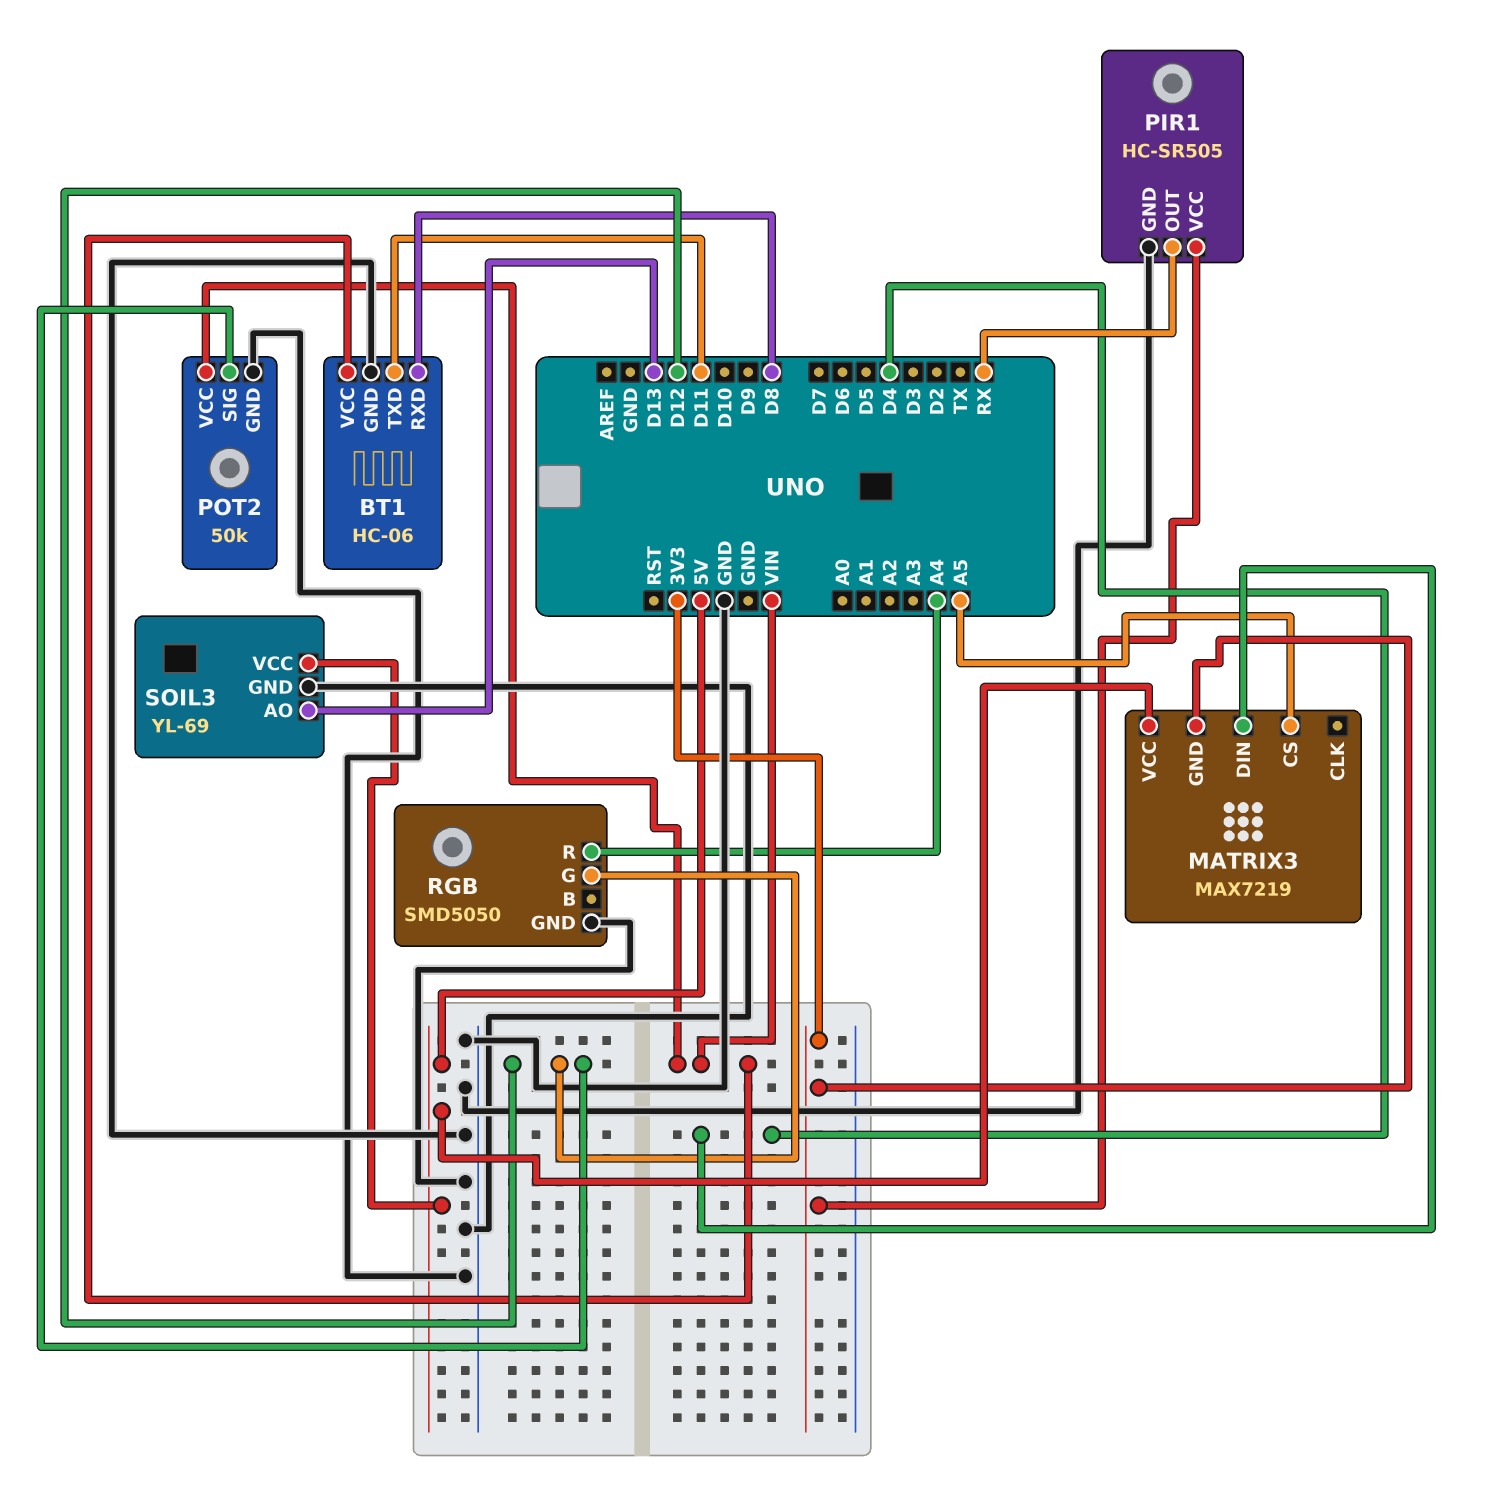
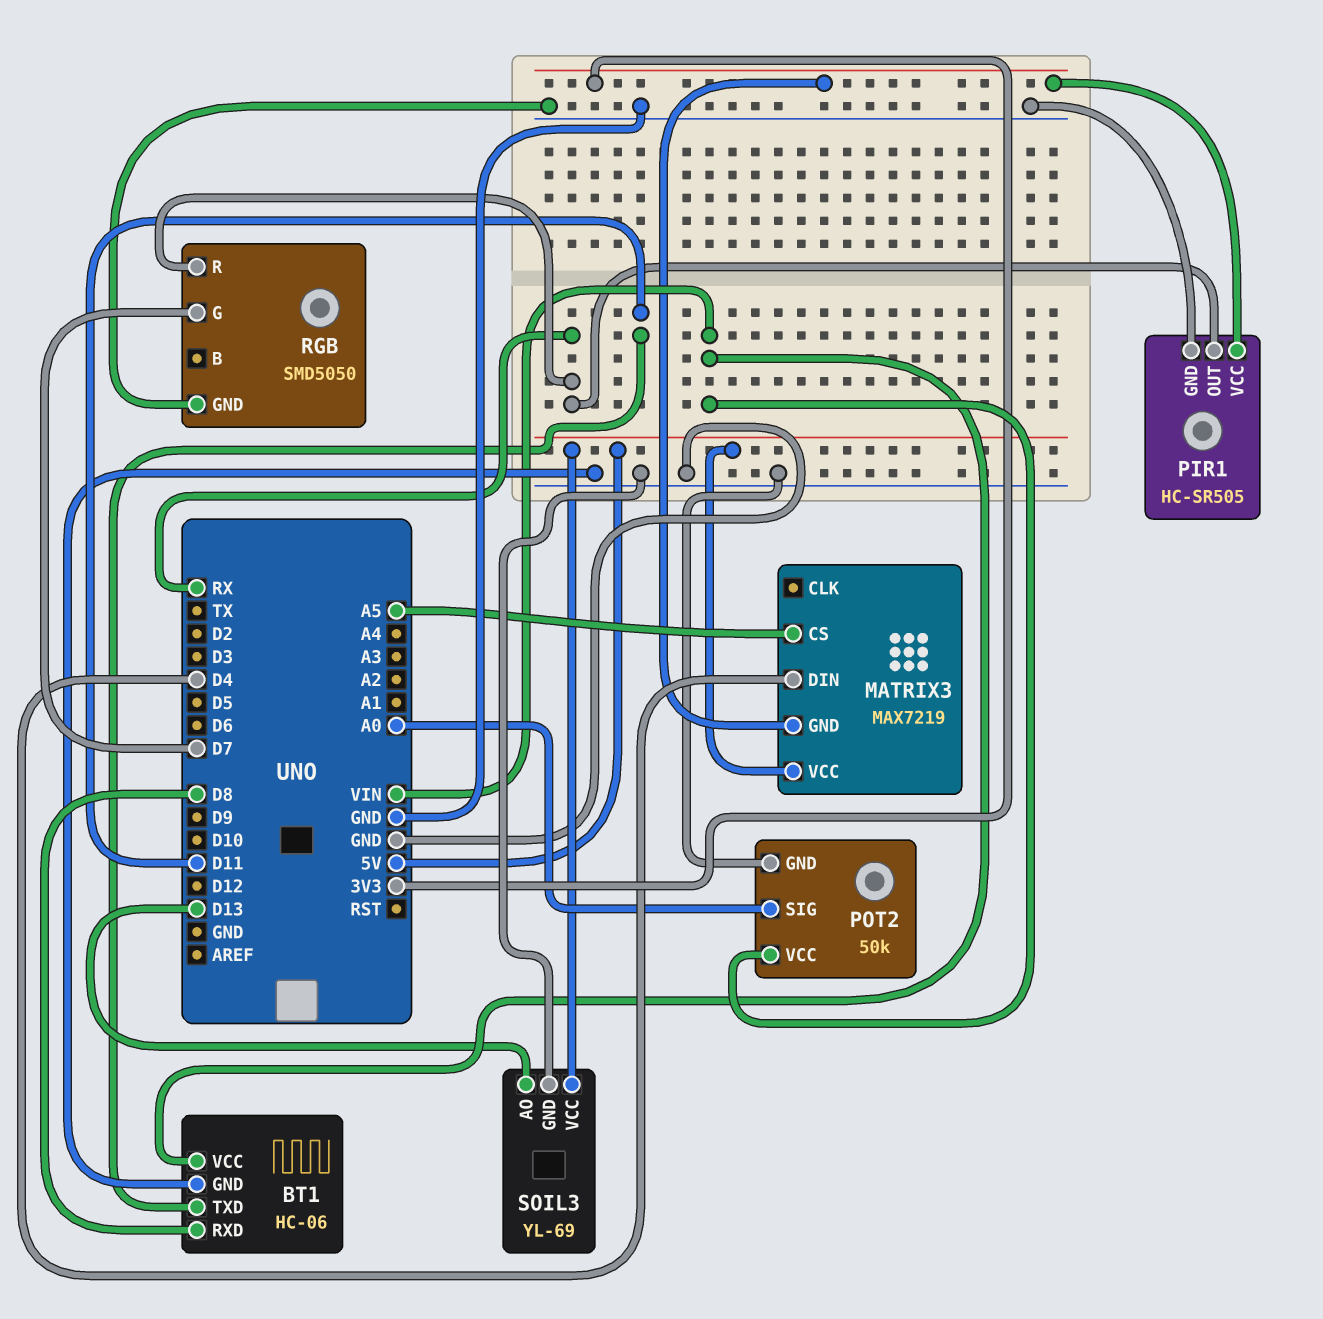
POT2 pin SIG: D12 -> A0
RGB pin G: D12 -> D7
RGB pin R: A4 -> RX

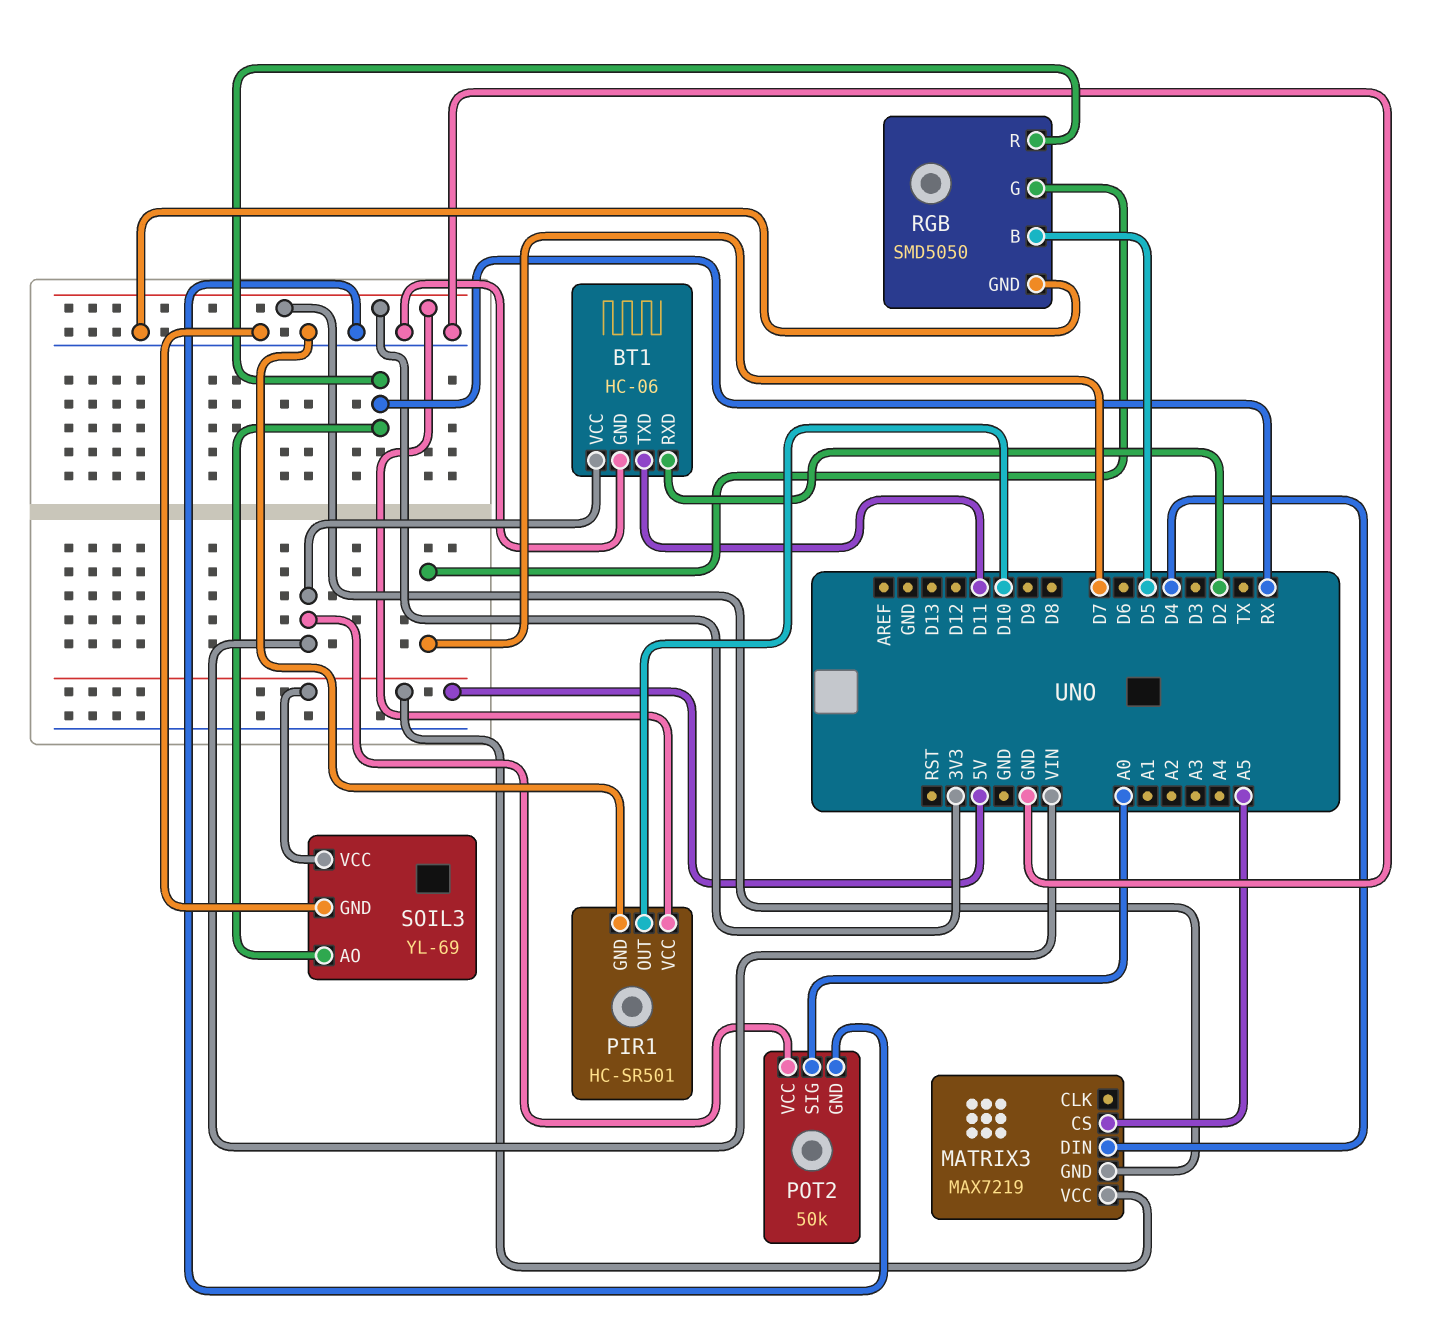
BT1 pin RXD: D8 -> D2
PIR1: HC-SR505 -> HC-SR501
PIR1 pin OUT: RX -> D10
RGB pin B: none -> D5
SOIL3 pin AO: D13 -> RX

